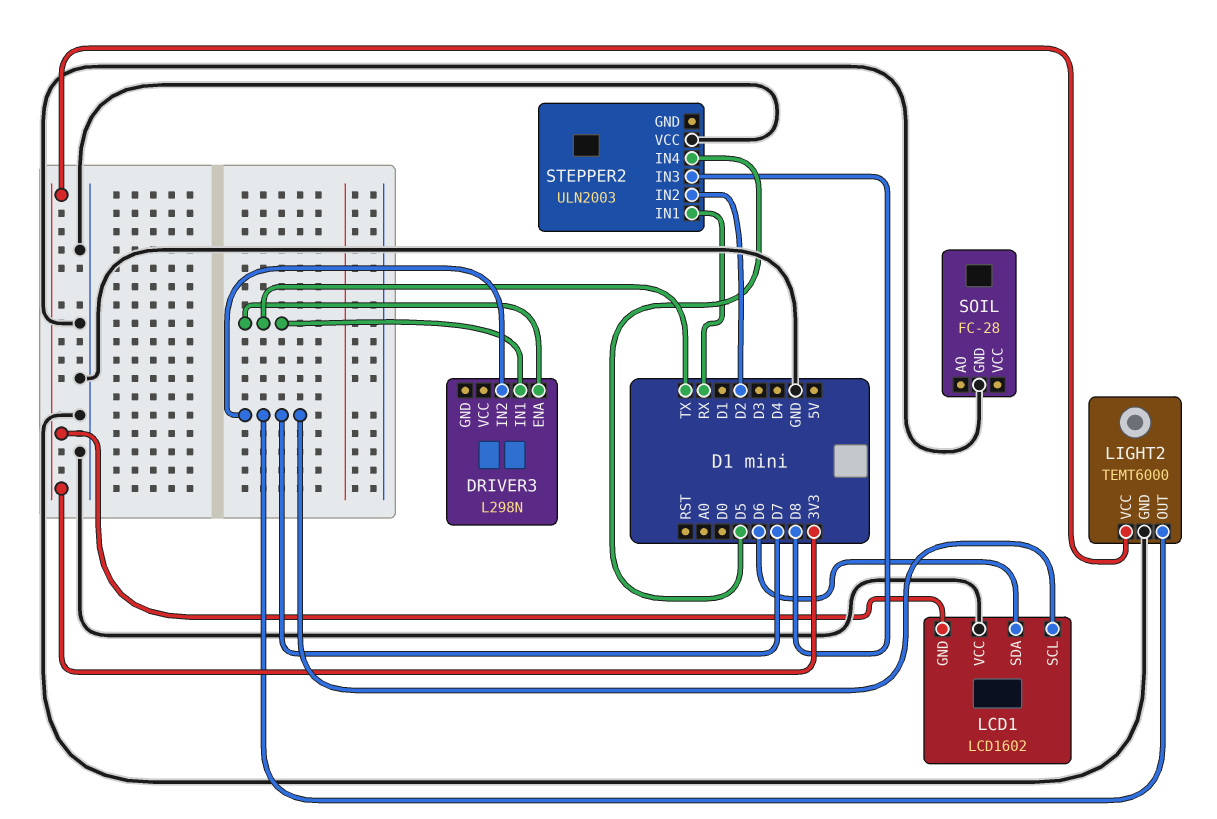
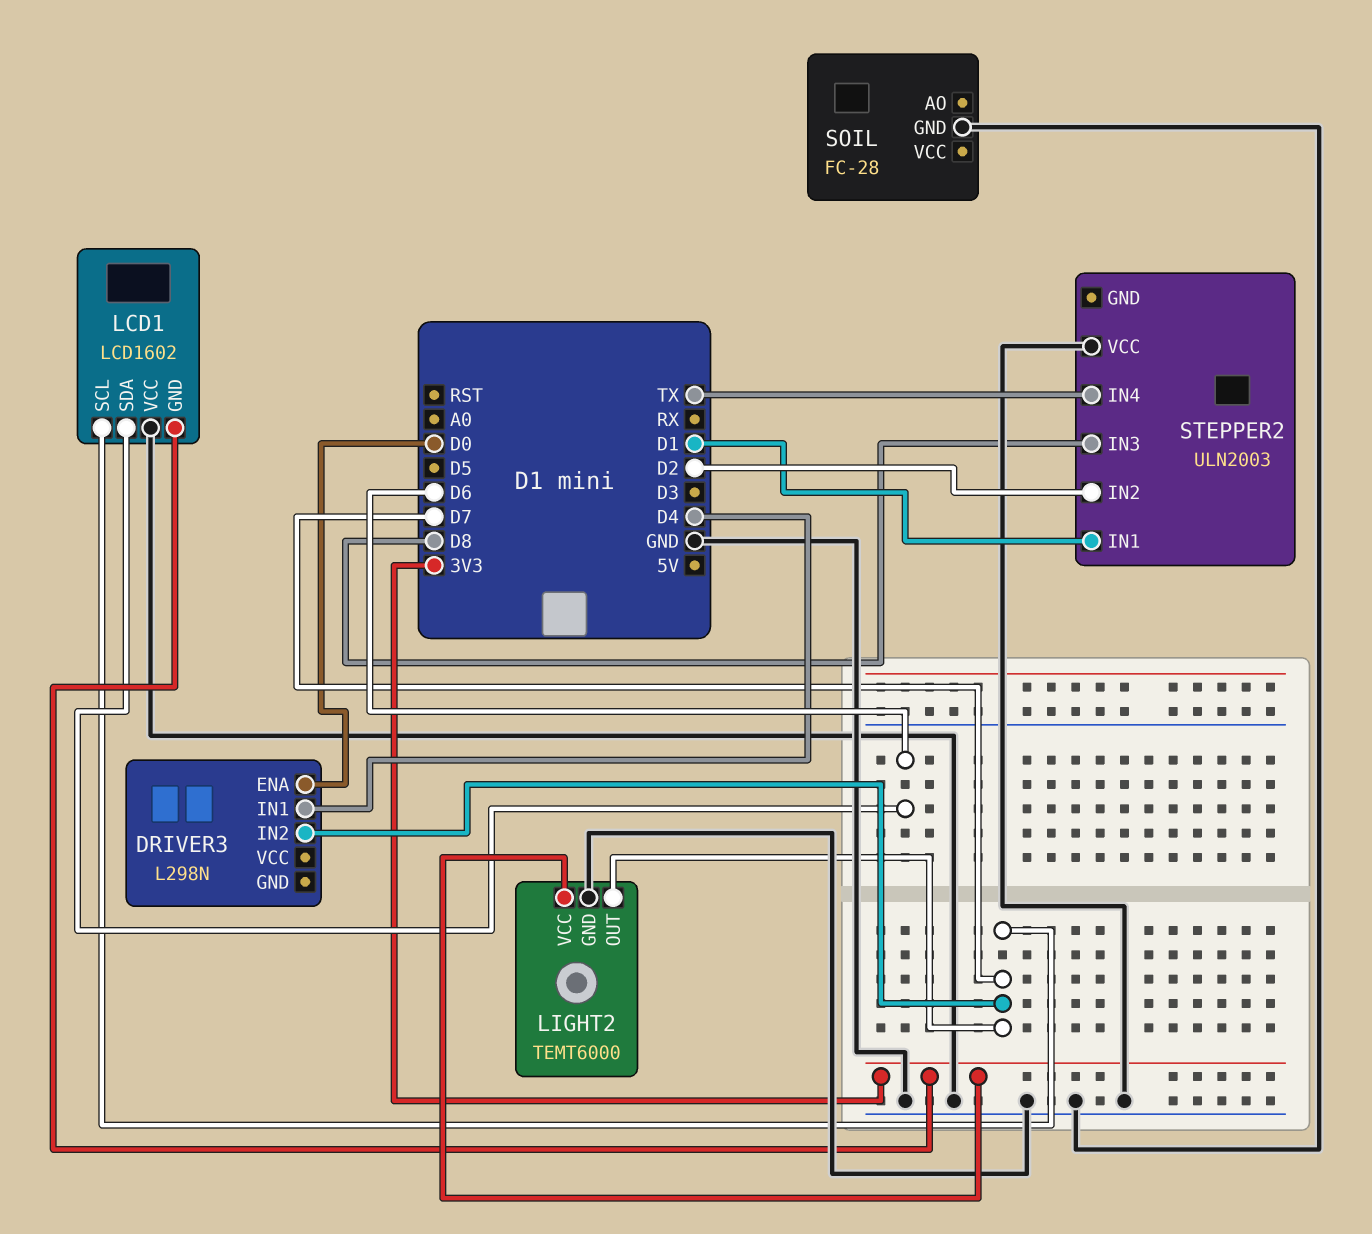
DRIVER3 pin ENA: TX -> D0
DRIVER3 pin IN1: TX -> D4
STEPPER2 pin IN1: RX -> D1
STEPPER2 pin IN4: D5 -> TX

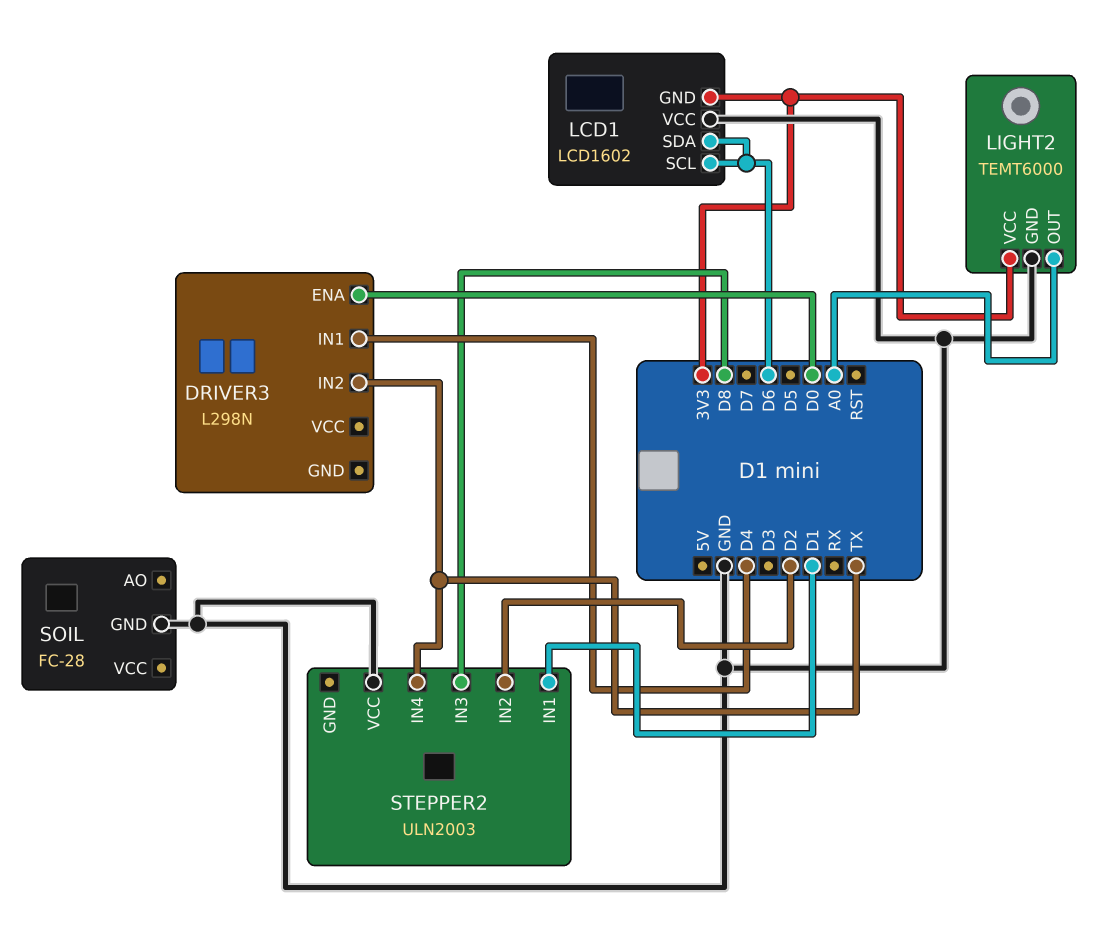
DRIVER3 pin IN2: D7 -> TX
LCD1 pin SCL: D7 -> D6
LIGHT2 pin OUT: D7 -> A0

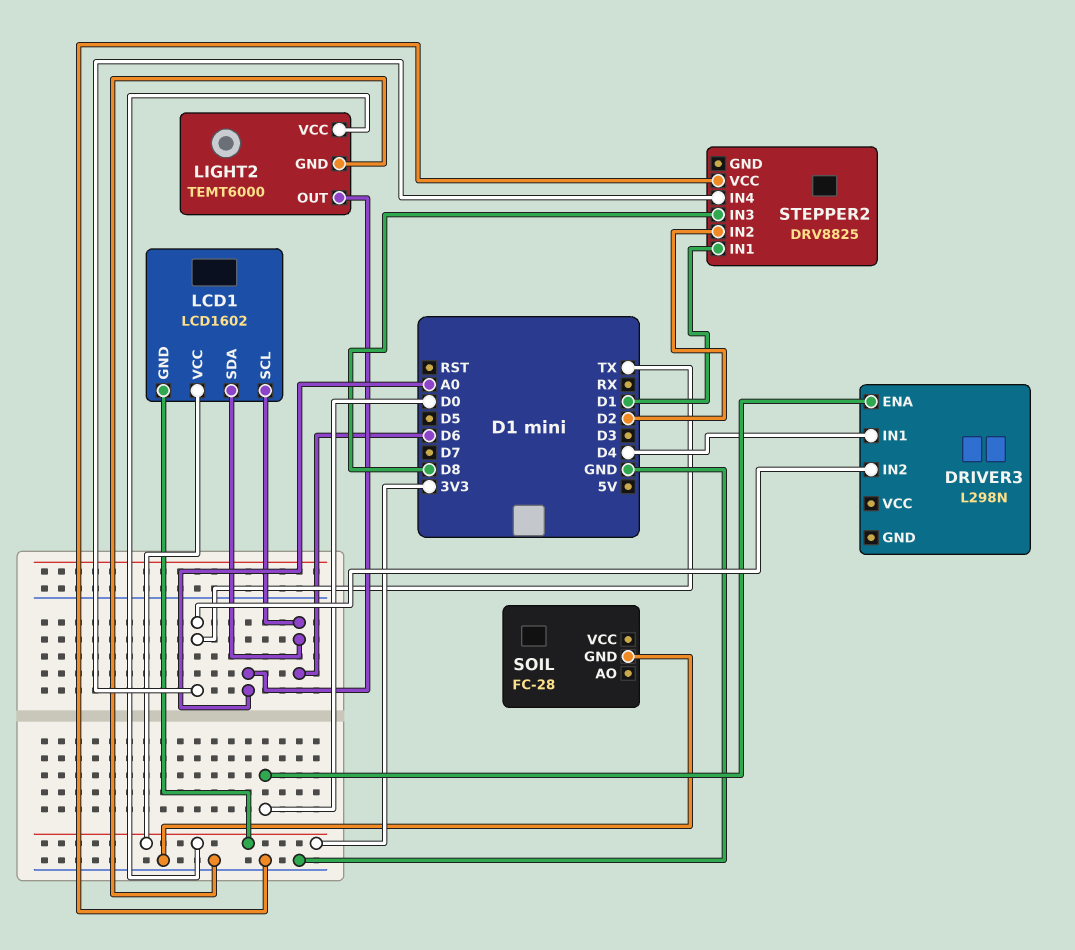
LCD1 pin VCC: GND -> 3V3
STEPPER2: ULN2003 -> DRV8825

